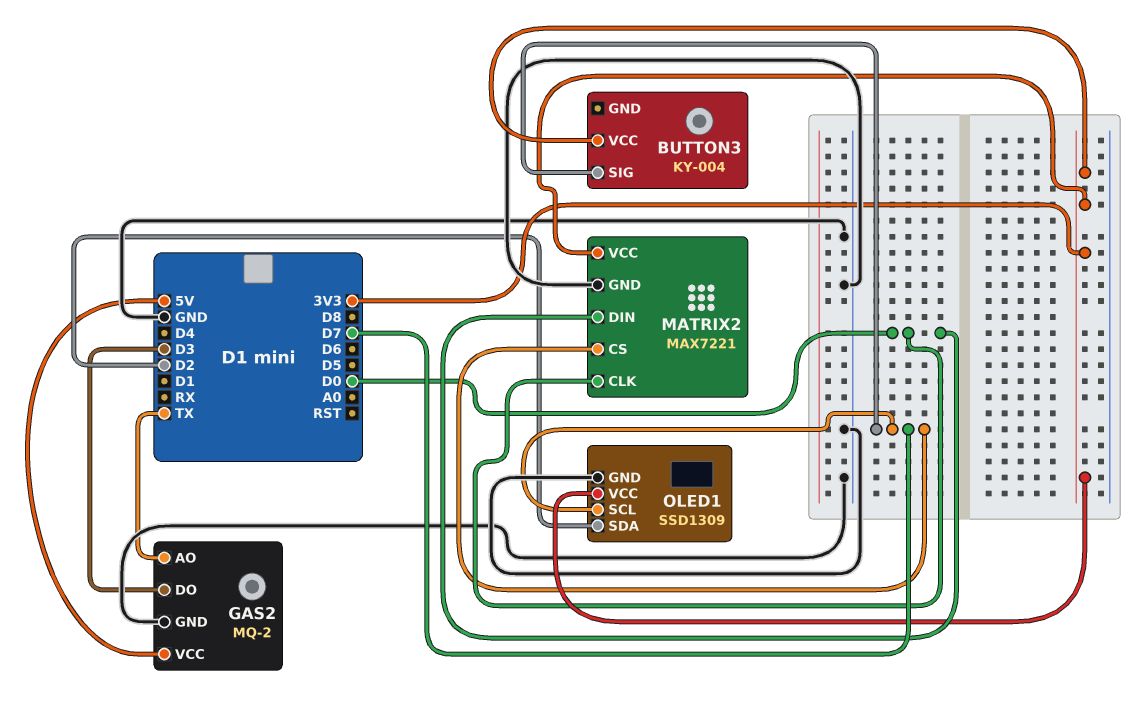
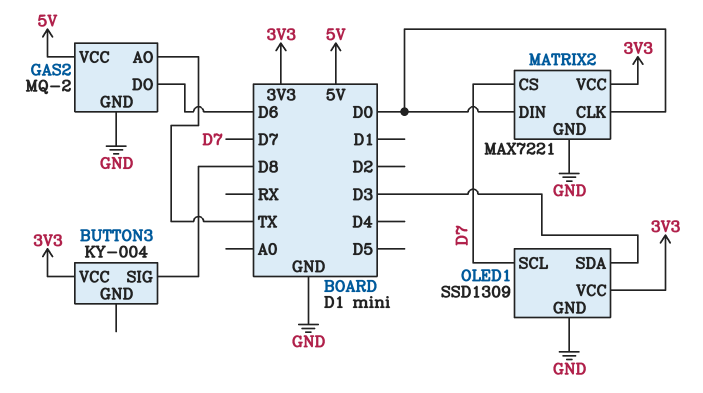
BUTTON3 pin SIG: D7 -> D8
GAS2 pin DO: D3 -> D6
OLED1 pin SDA: D2 -> D3

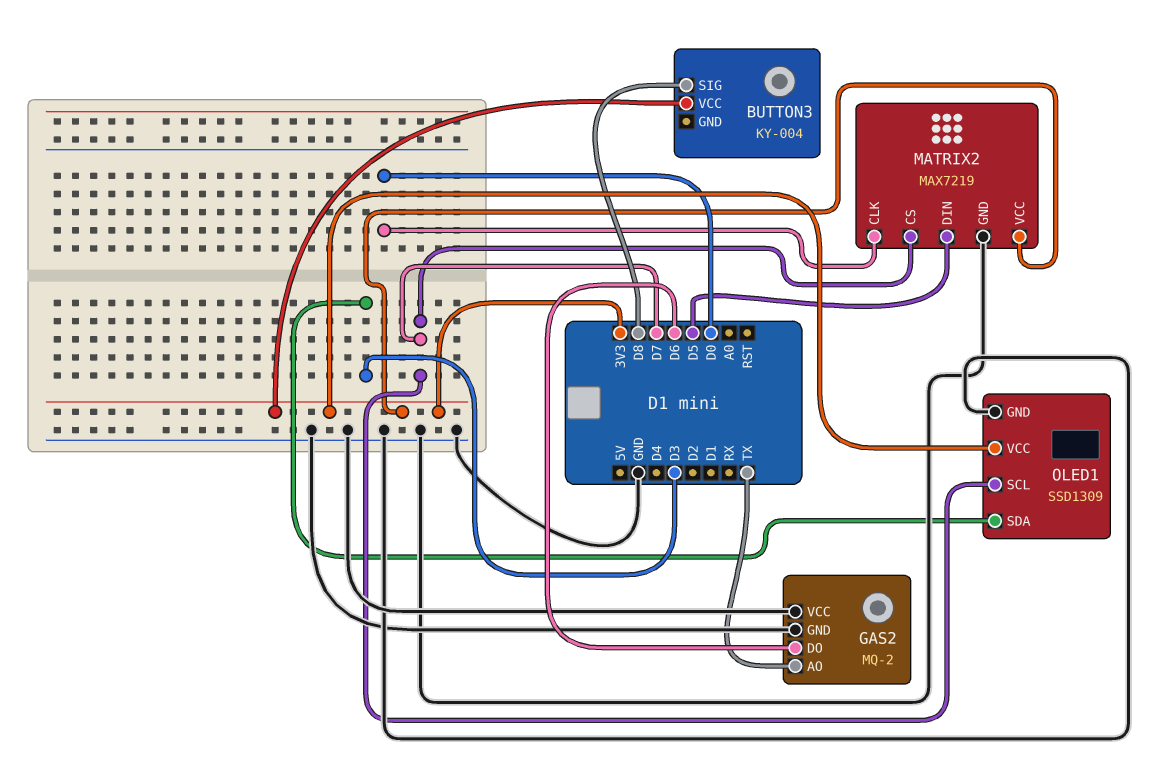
GAS2 pin VCC: 5V -> GND
MATRIX2: MAX7221 -> MAX7219
MATRIX2 pin DIN: D0 -> D5

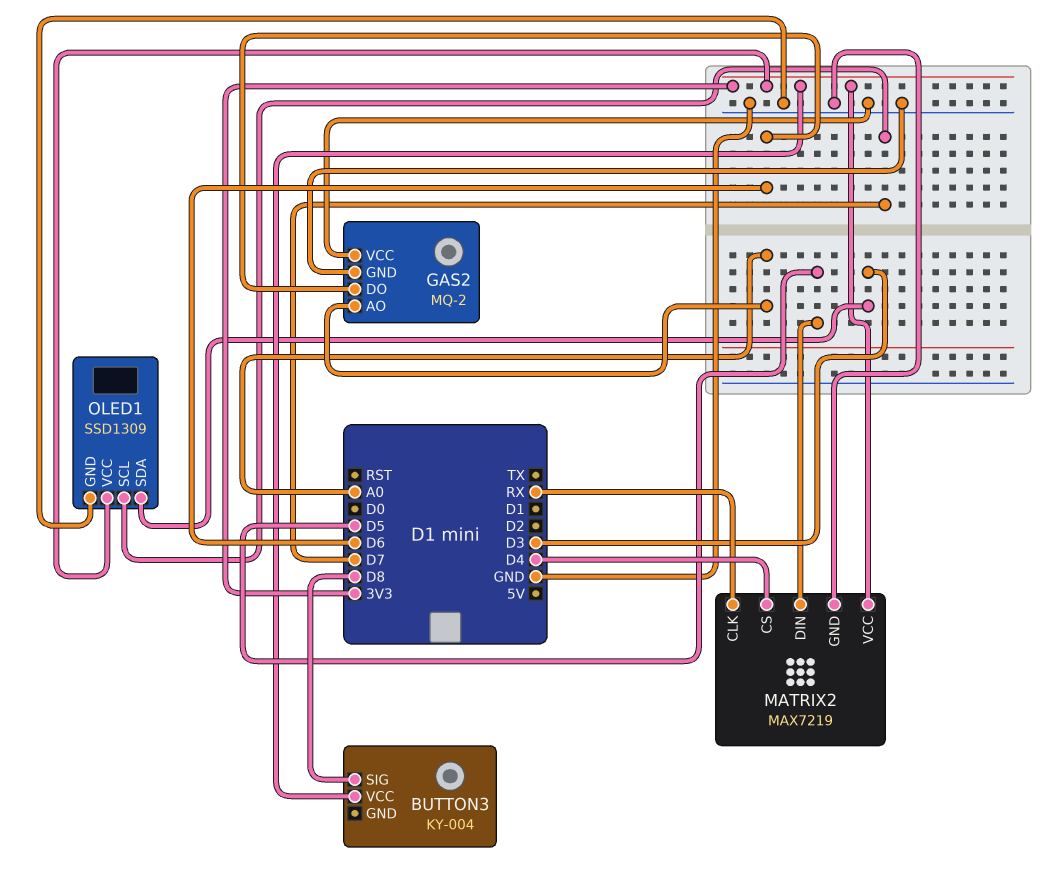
GAS2 pin AO: TX -> A0
MATRIX2 pin CLK: D0 -> RX
MATRIX2 pin CS: D7 -> D4

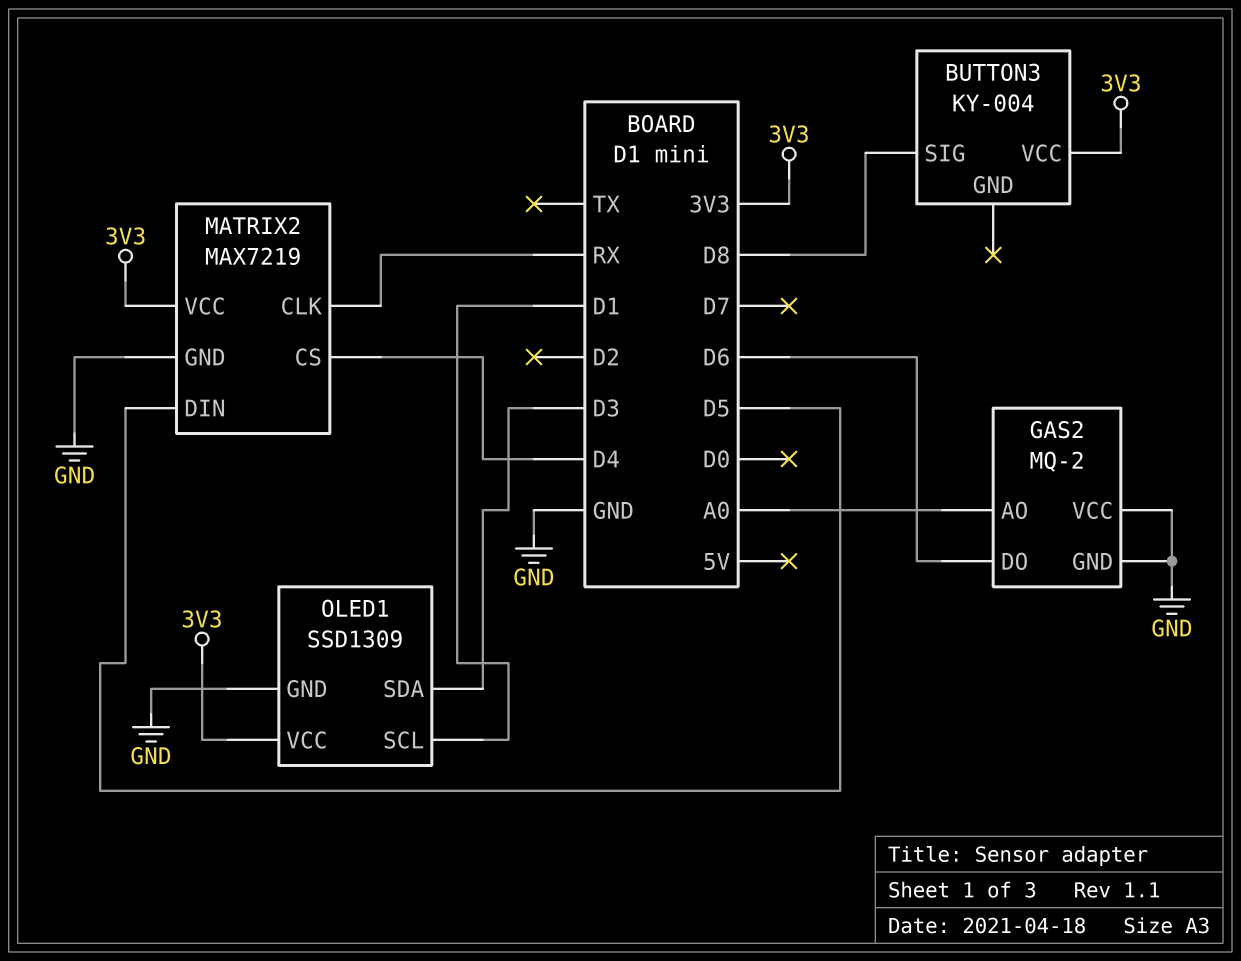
OLED1 pin SCL: D7 -> D1

